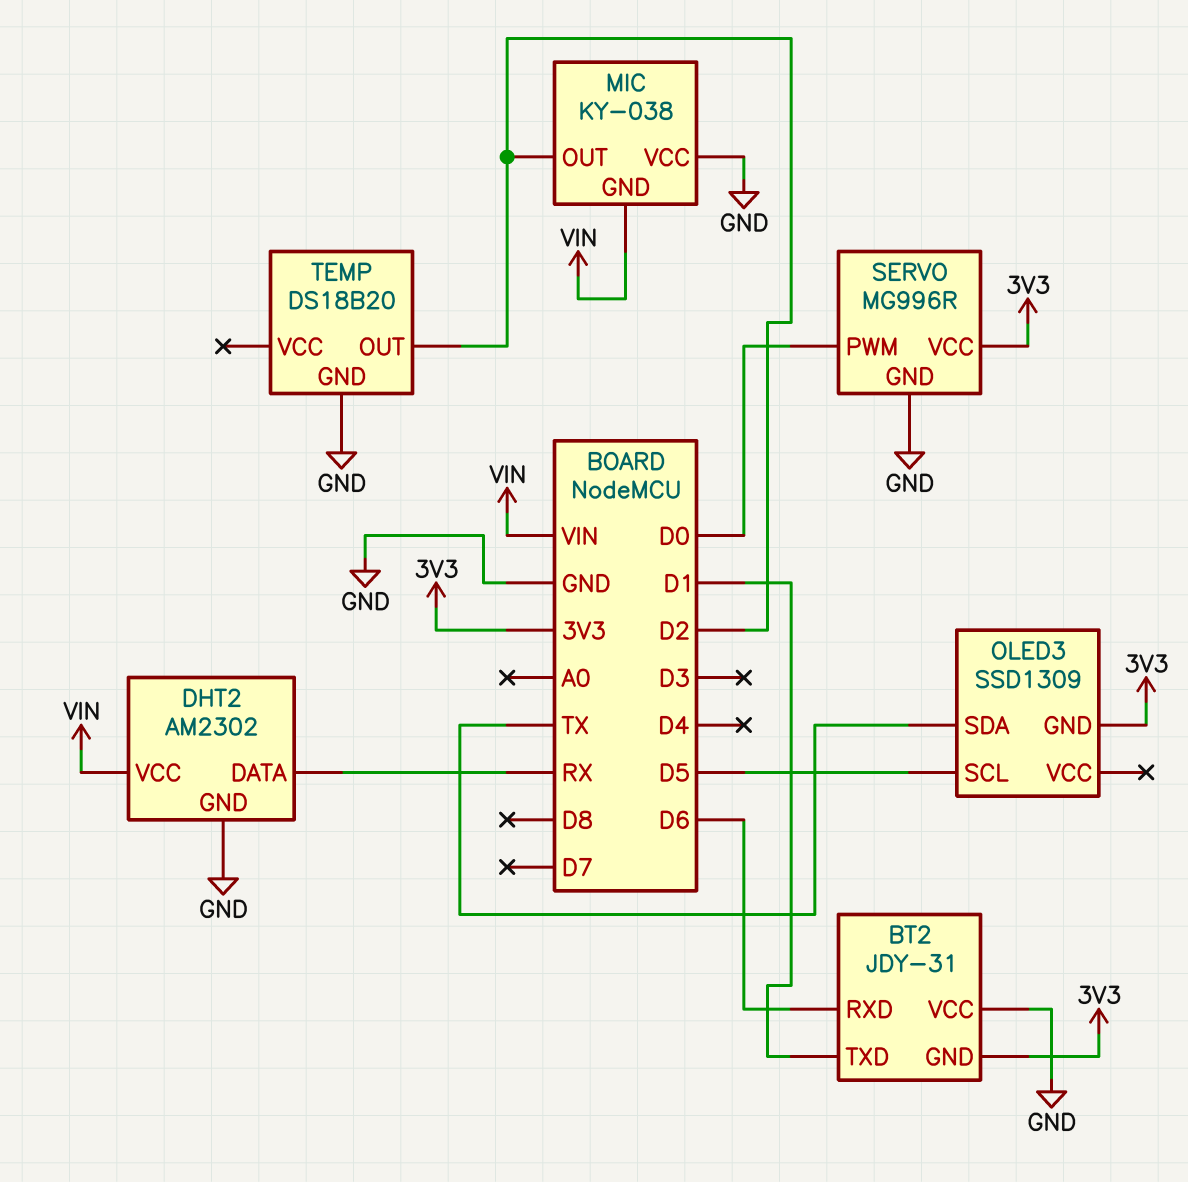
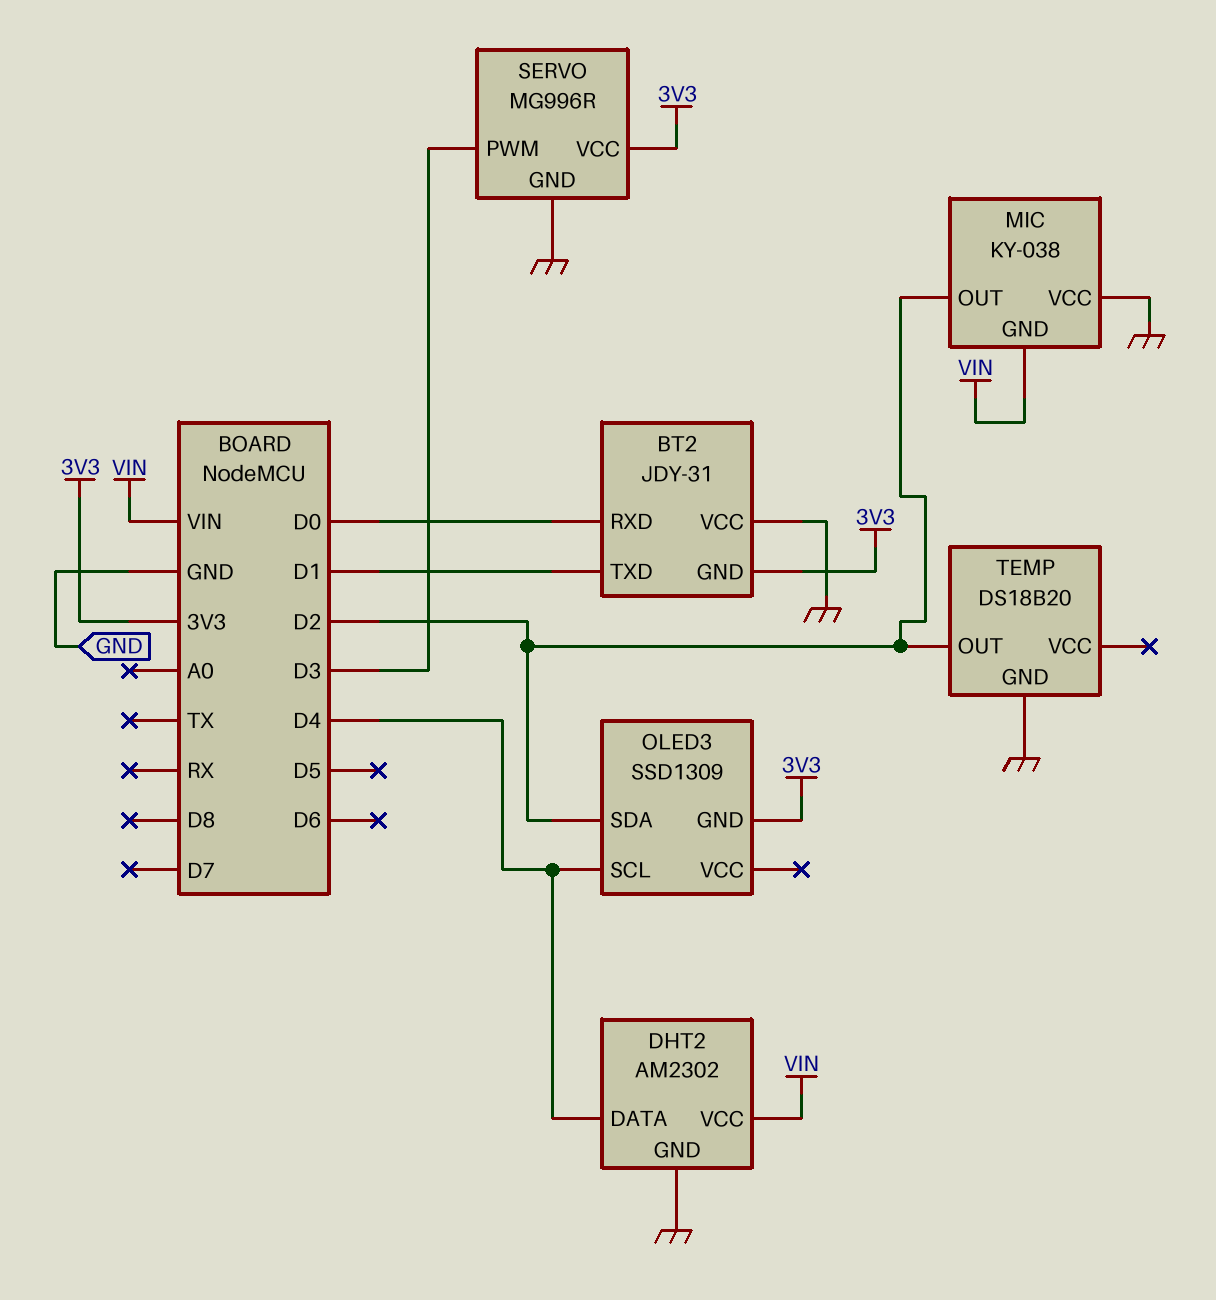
BT2 pin RXD: D6 -> D0
DHT2 pin DATA: RX -> D4
OLED3 pin SCL: D5 -> D4
OLED3 pin SDA: TX -> D2
SERVO pin PWM: D0 -> D3

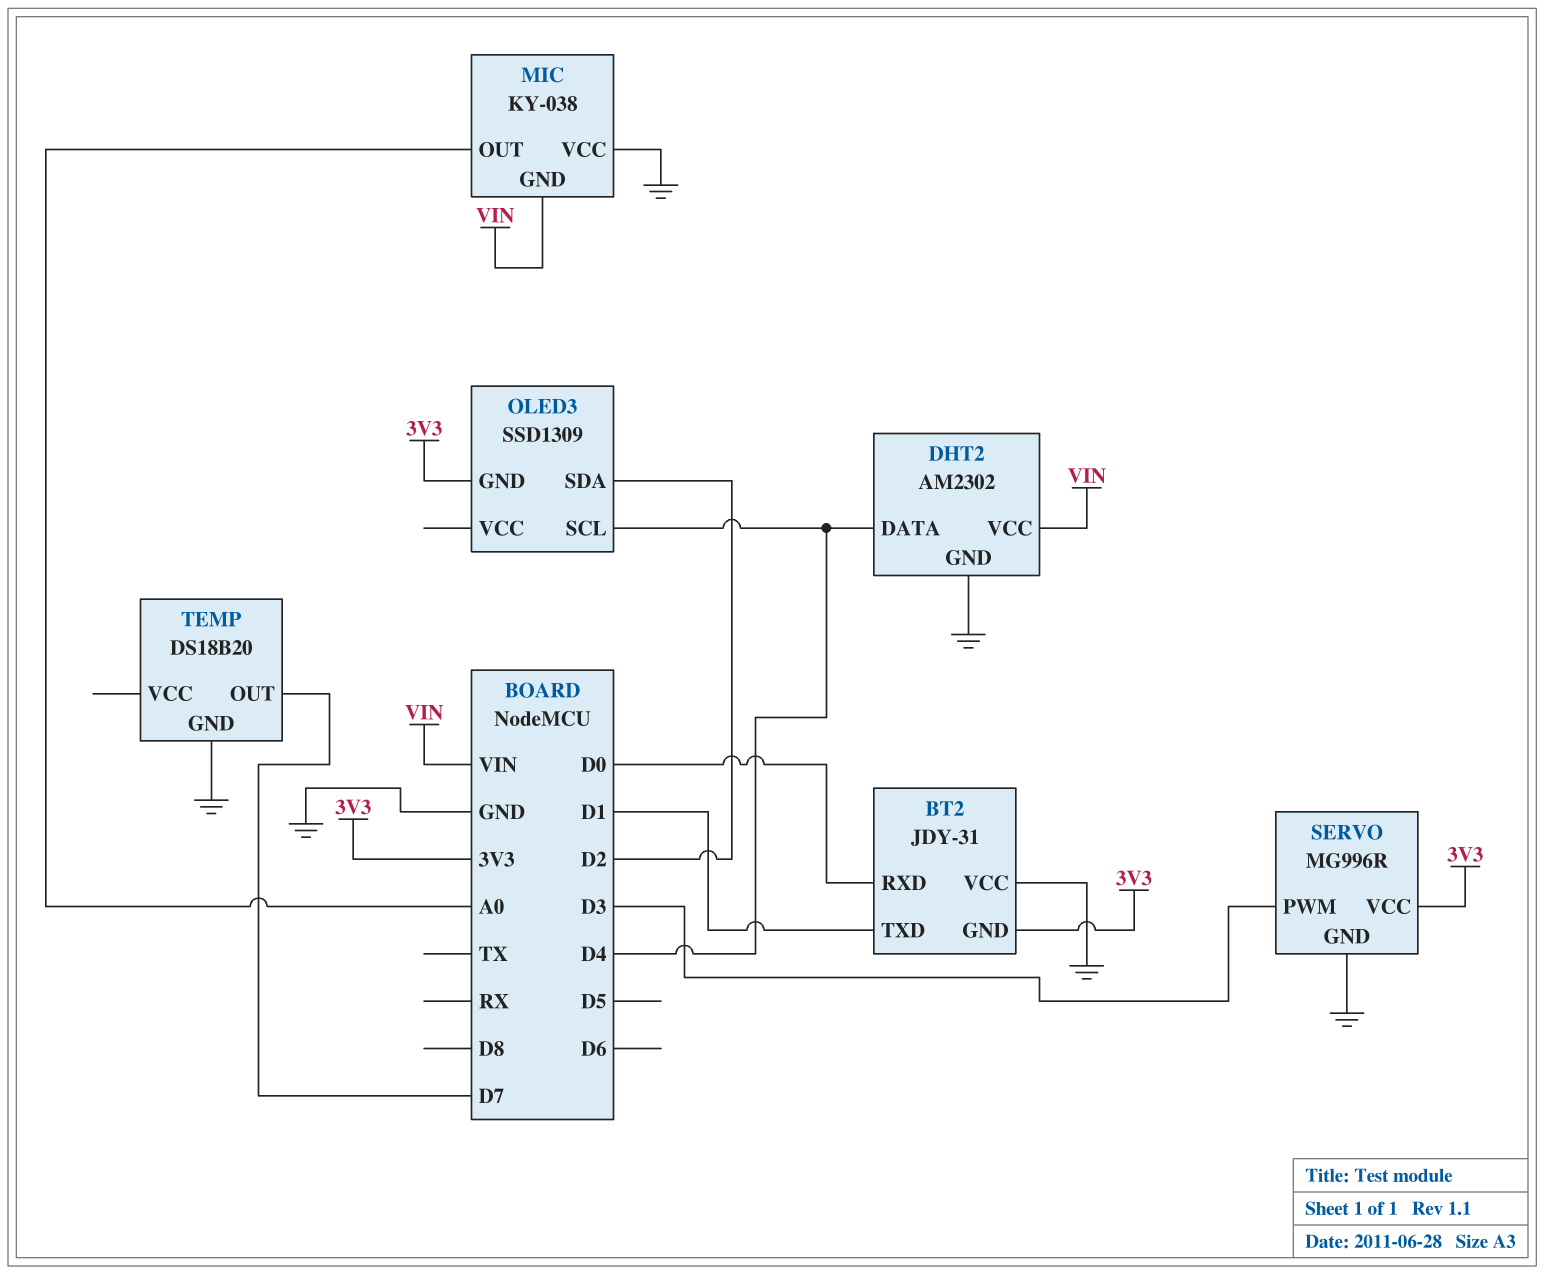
MIC pin OUT: D2 -> A0
TEMP pin OUT: D2 -> D7

